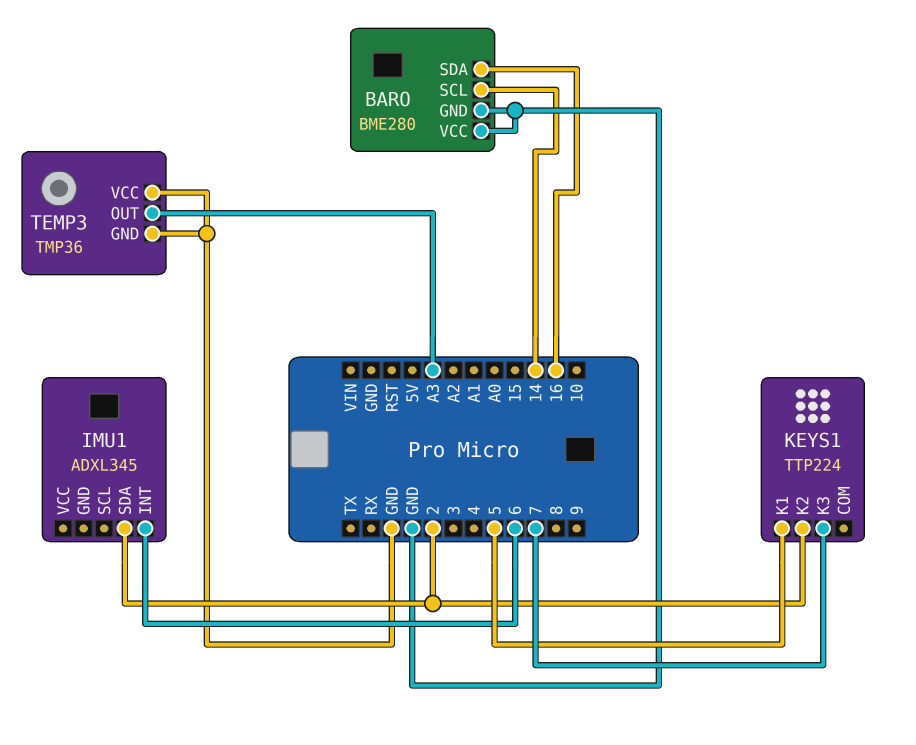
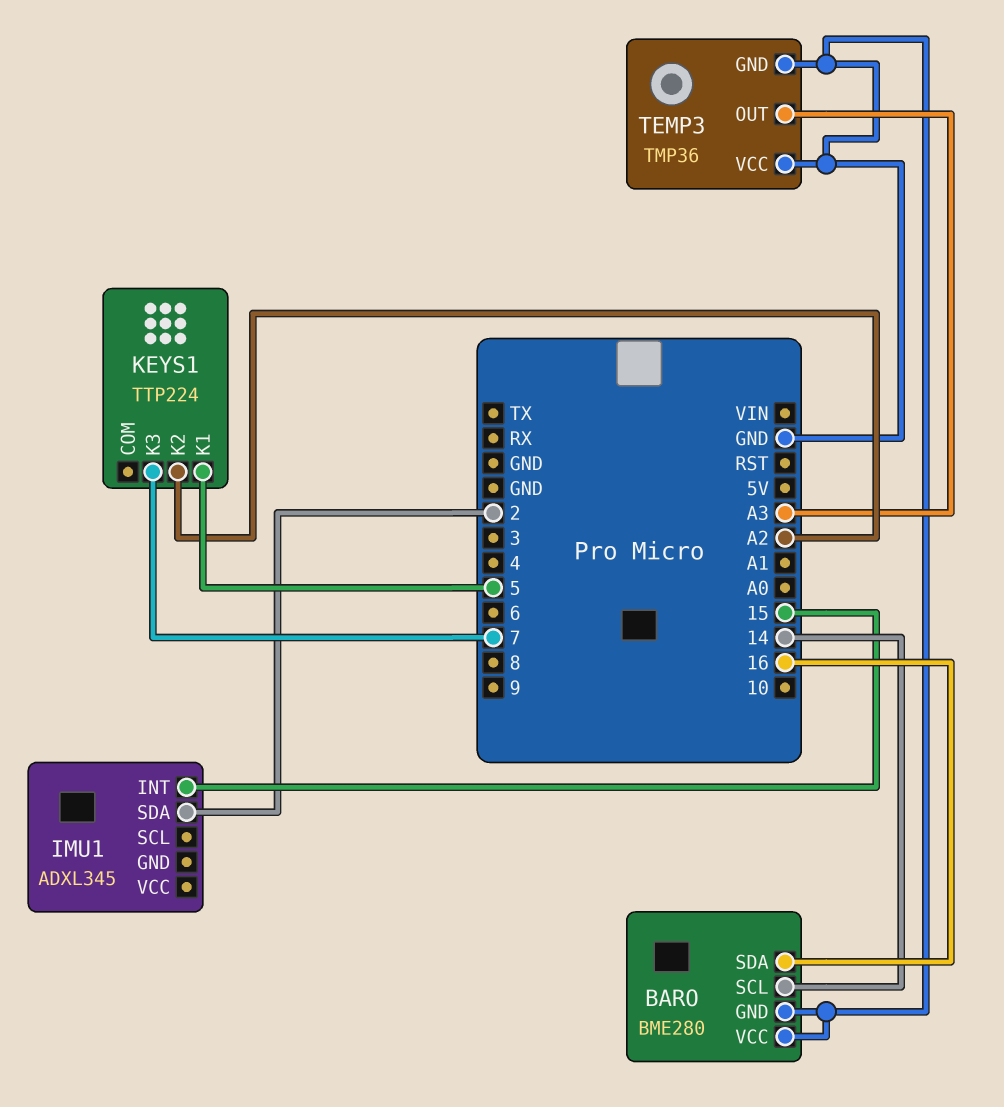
IMU1 pin INT: 6 -> 15
KEYS1 pin K2: 2 -> A2

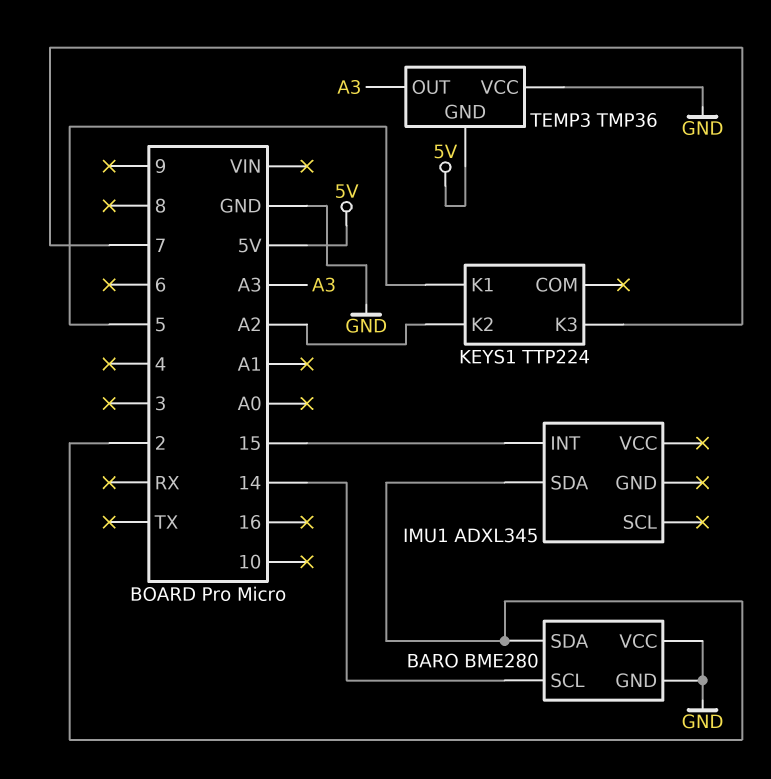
BARO pin SDA: 16 -> 2
TEMP3 pin GND: GND -> 5V

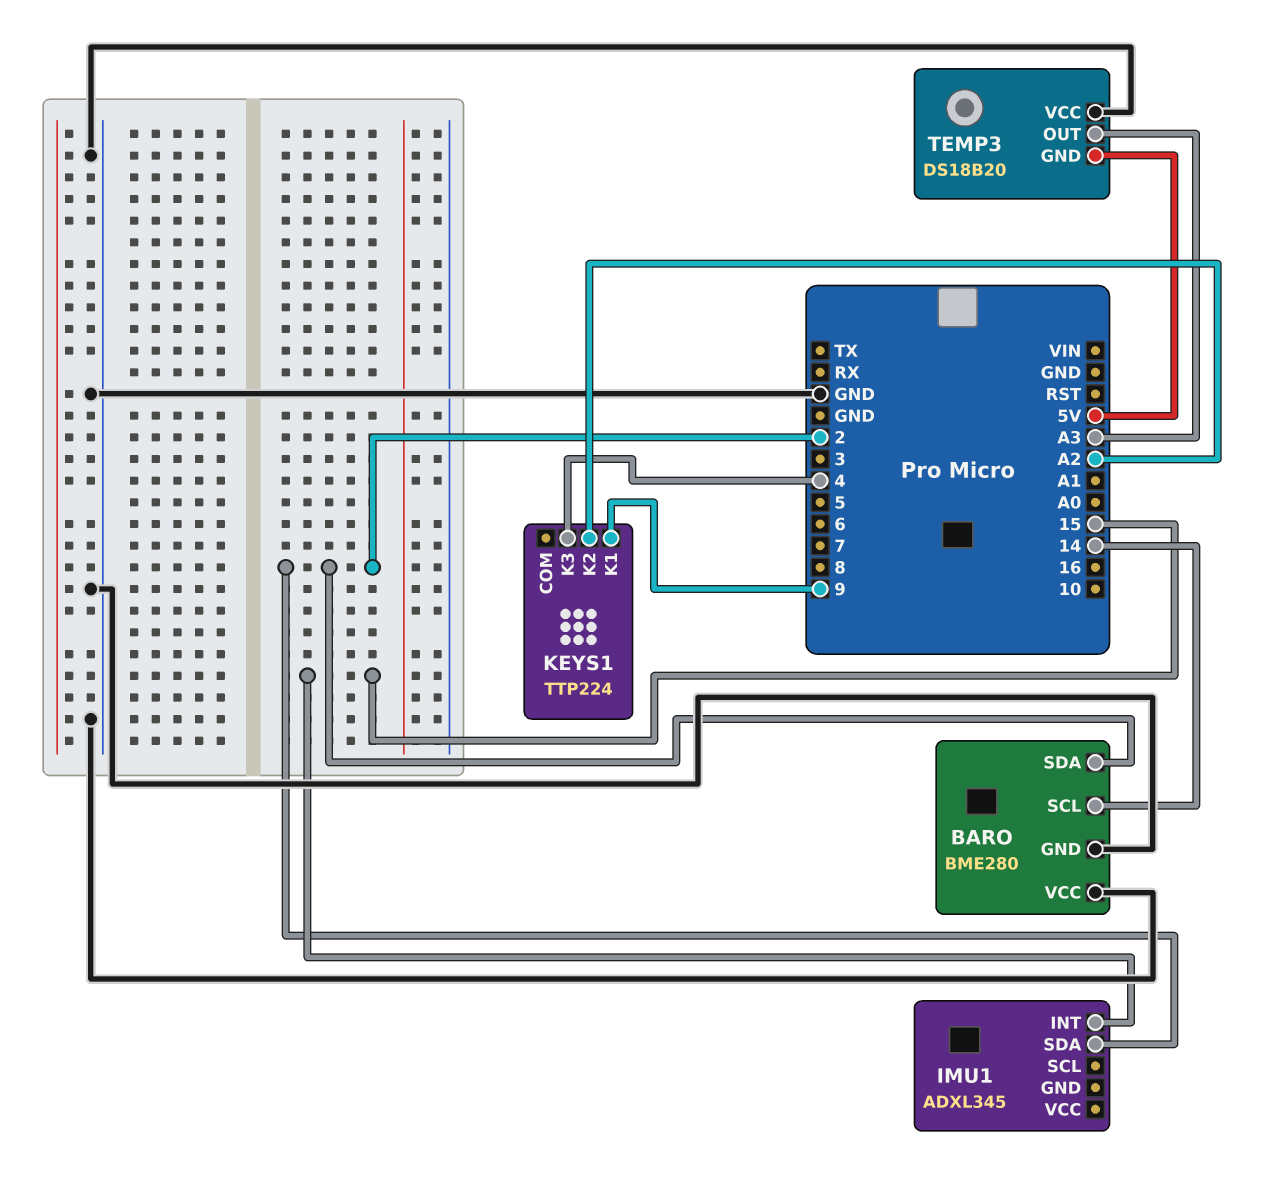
KEYS1 pin K1: 5 -> 9
KEYS1 pin K3: 7 -> 4
TEMP3: TMP36 -> DS18B20

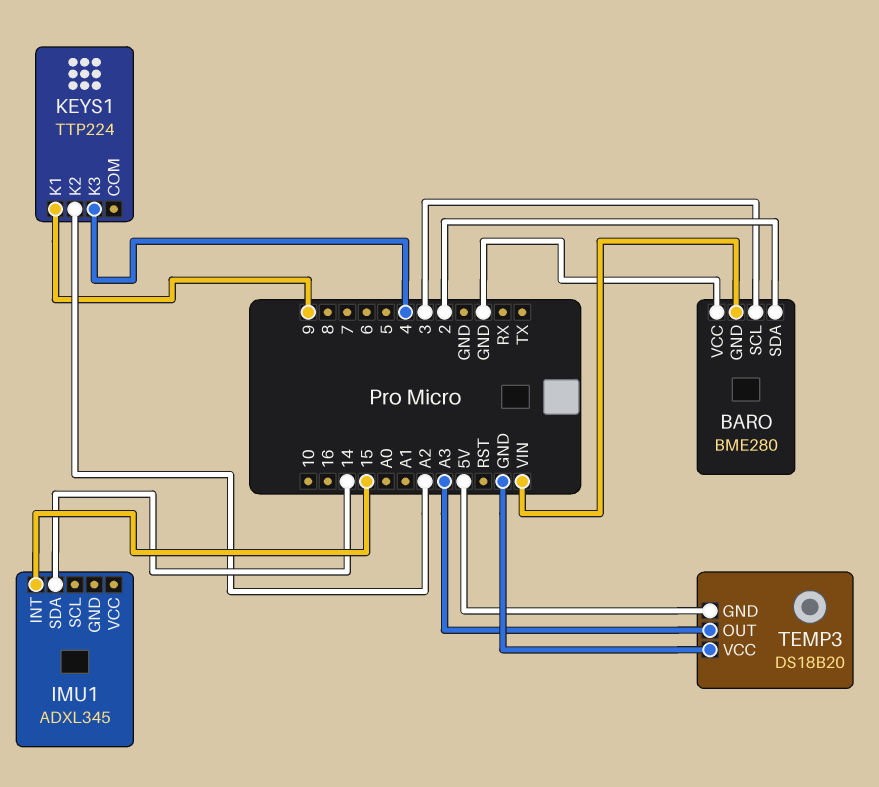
BARO pin GND: GND -> VIN
BARO pin SCL: 14 -> 3
IMU1 pin SDA: 2 -> 14

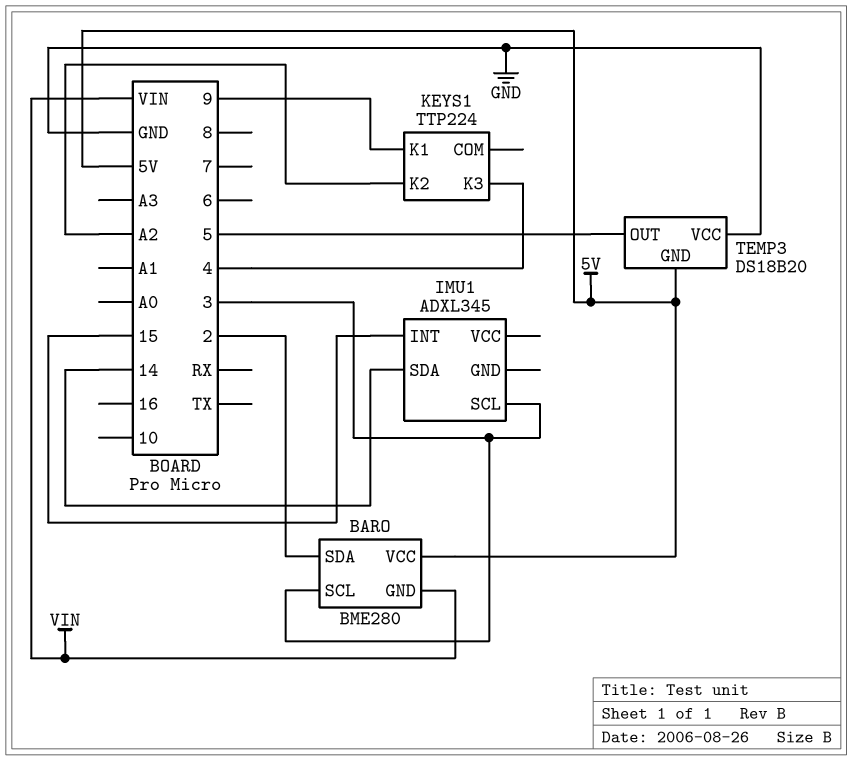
BARO pin VCC: GND -> 5V
IMU1 pin SCL: none -> 3
TEMP3 pin OUT: A3 -> 5

